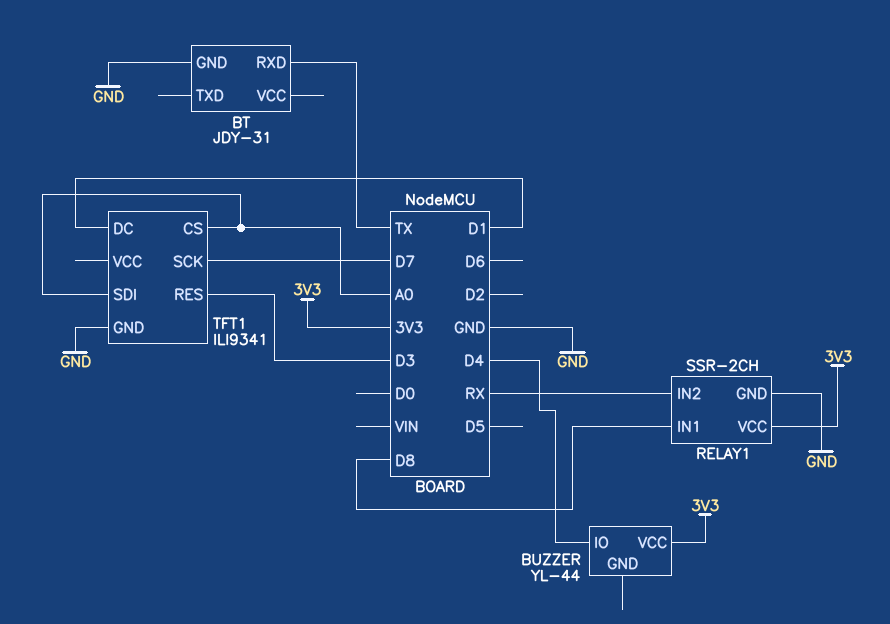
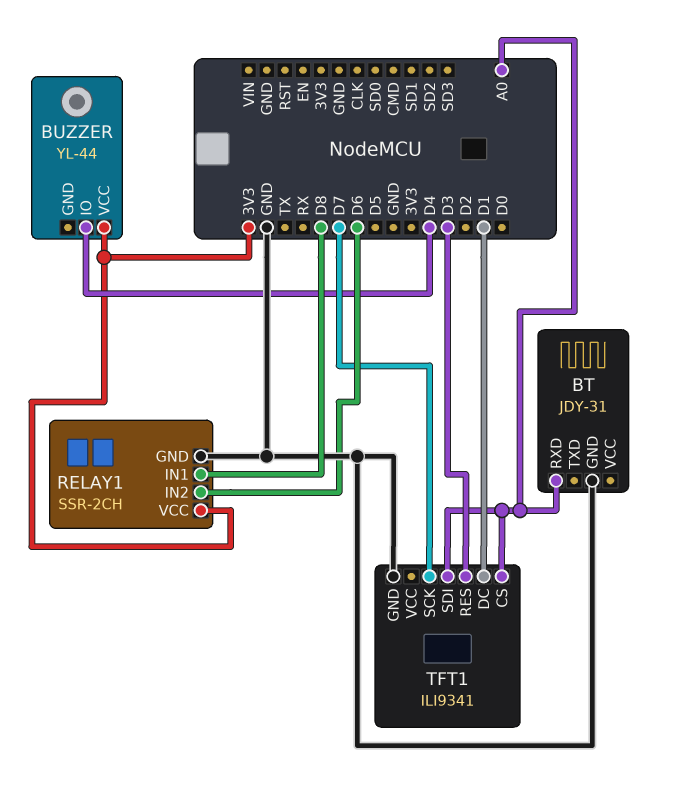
BT pin RXD: TX -> A0
RELAY1 pin IN2: RX -> D6

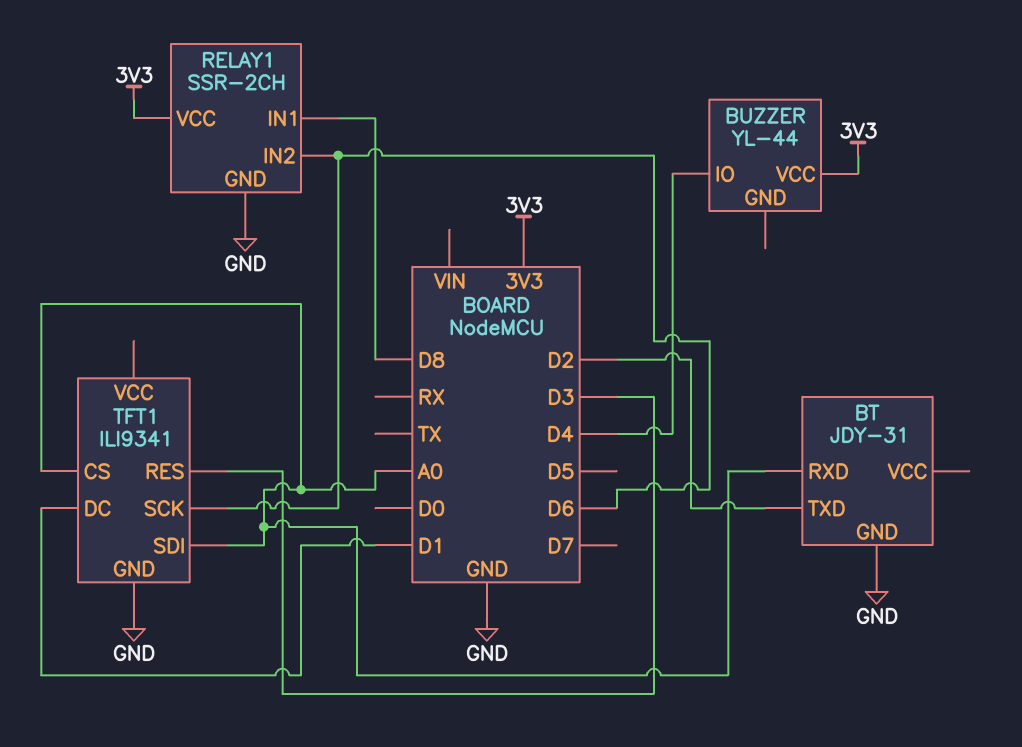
BT pin TXD: none -> D2
TFT1 pin SCK: D7 -> D6

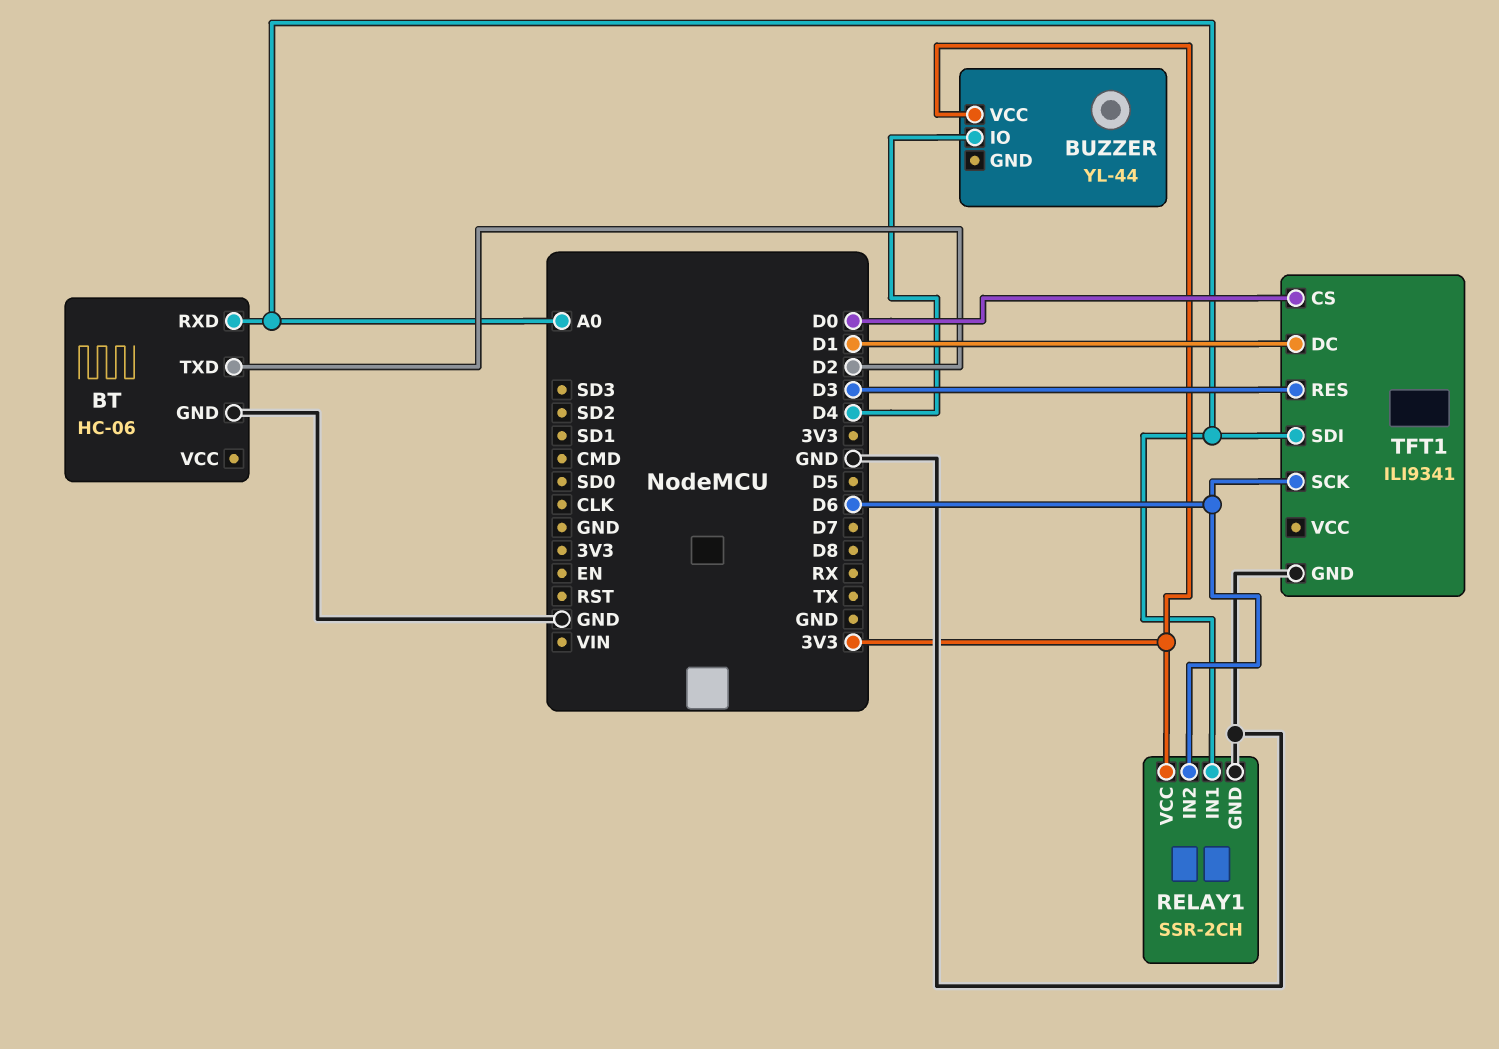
BT: JDY-31 -> HC-06
RELAY1 pin IN1: D8 -> A0
TFT1 pin CS: A0 -> D0

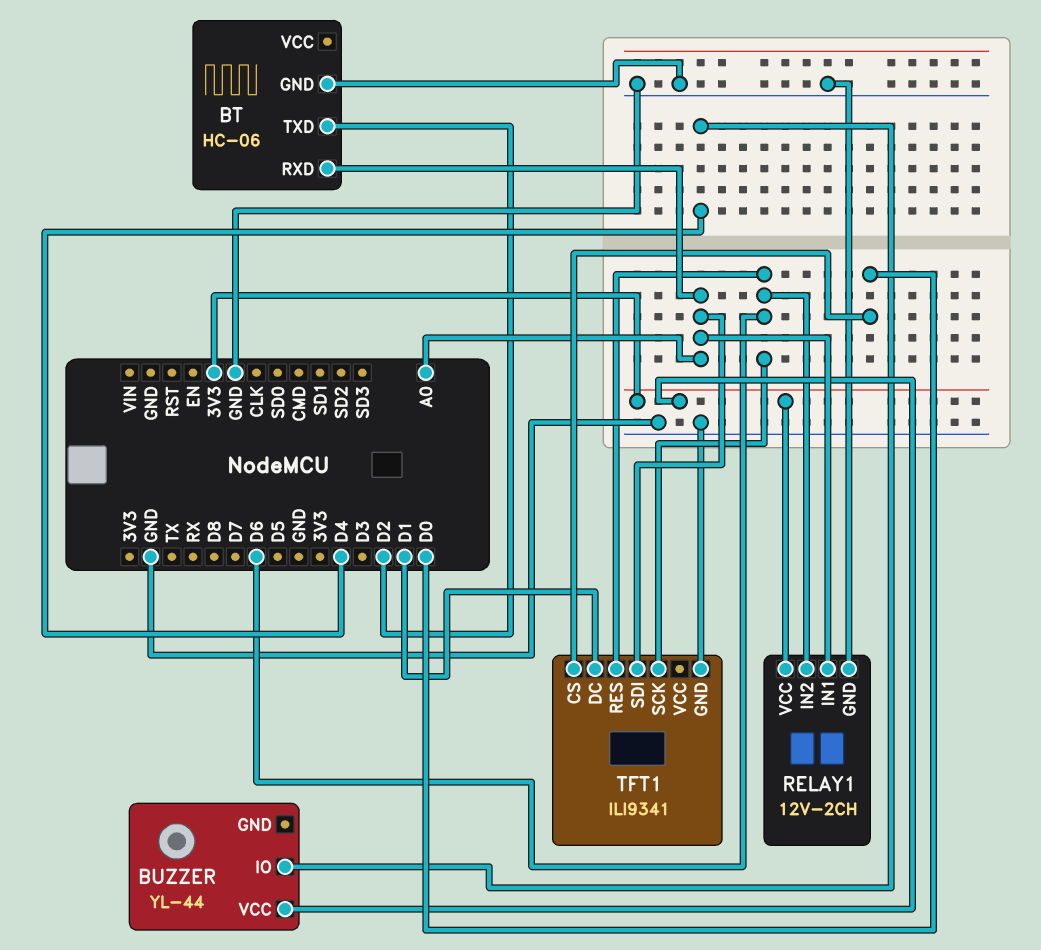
RELAY1: SSR-2CH -> 12V-2CH
TFT1 pin RES: D3 -> D6

